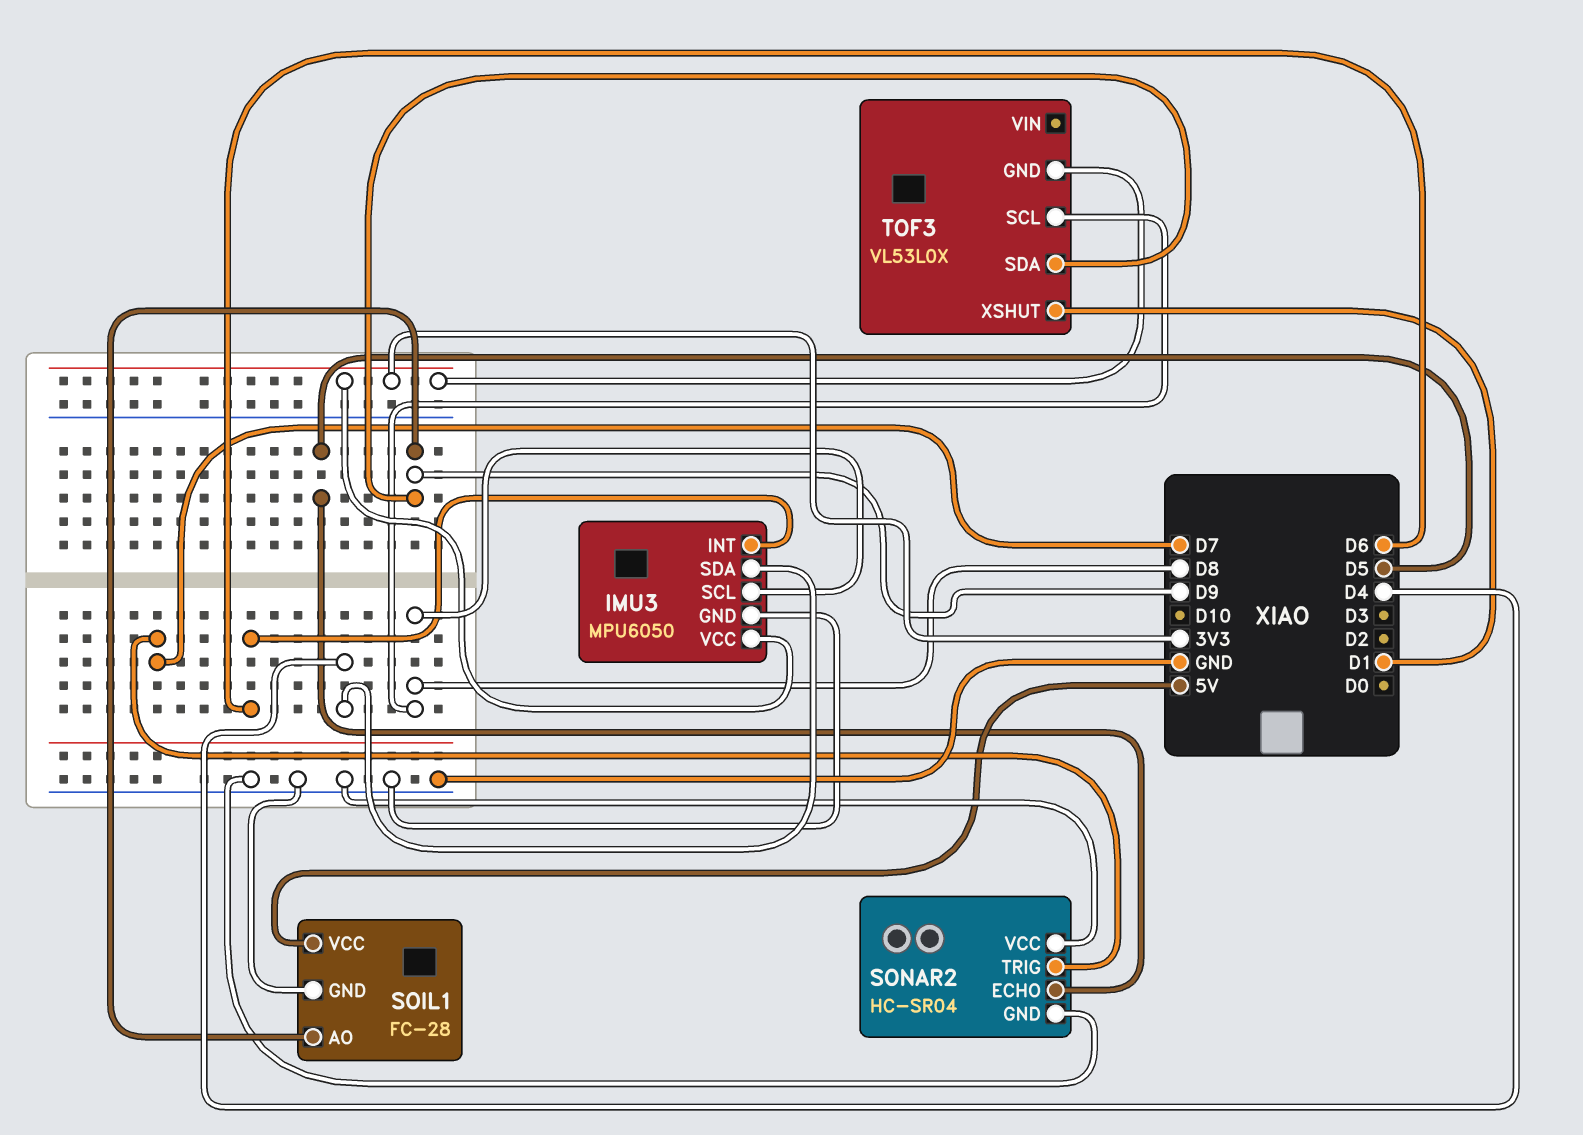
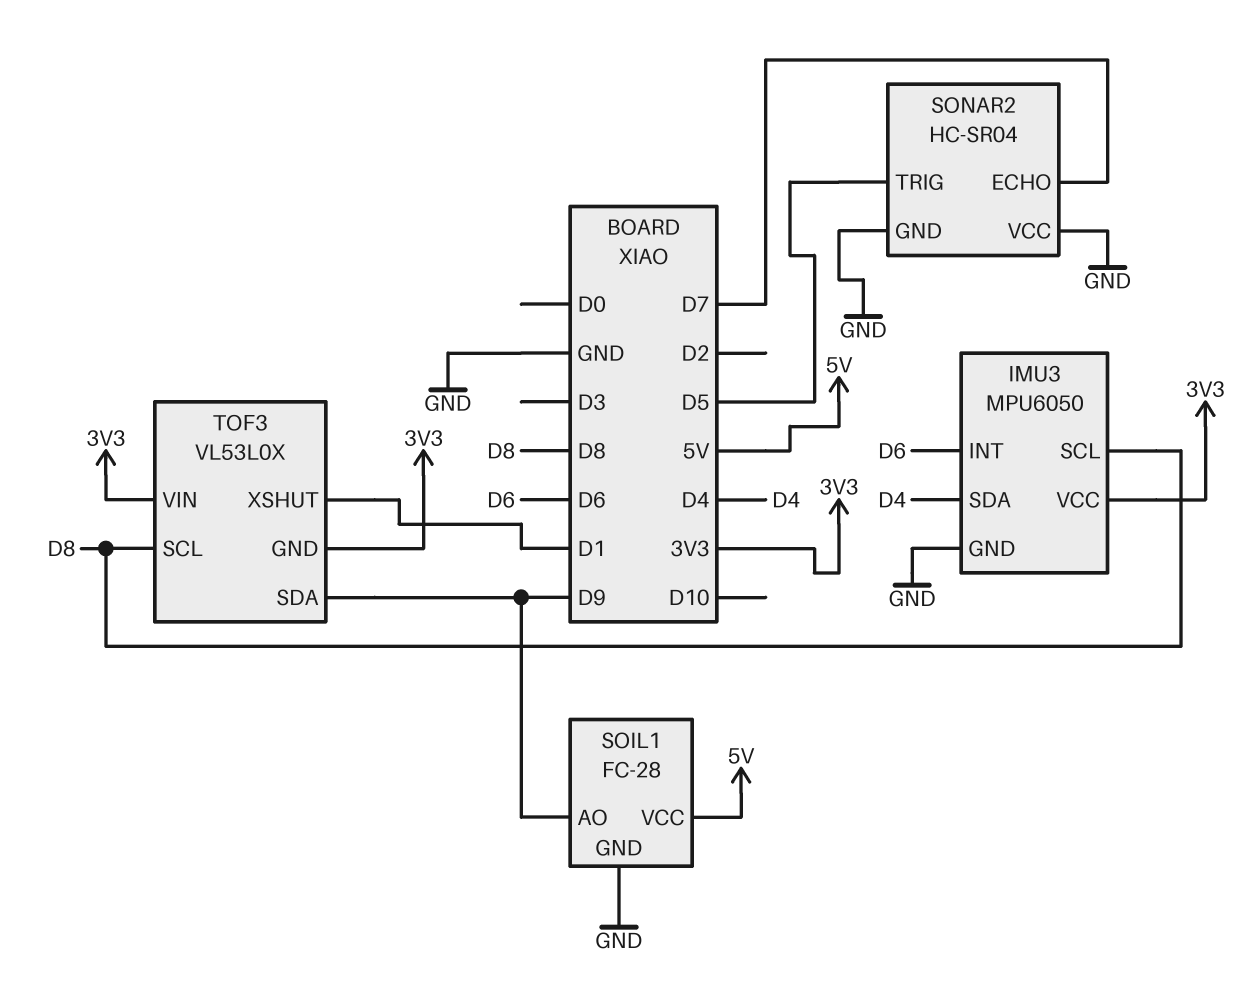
SONAR2 pin ECHO: D5 -> D7
SONAR2 pin TRIG: D7 -> D5
TOF3 pin VIN: none -> 3V3

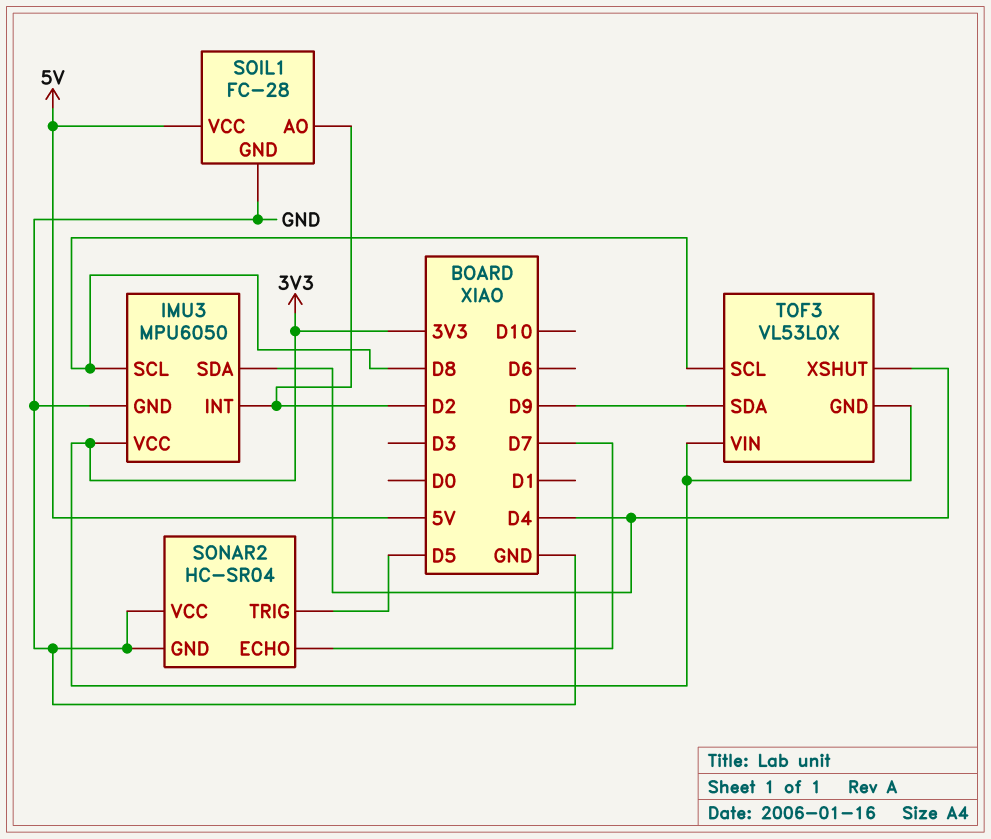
IMU3 pin INT: D6 -> D2
SOIL1 pin AO: D9 -> D2
TOF3 pin XSHUT: D1 -> D4

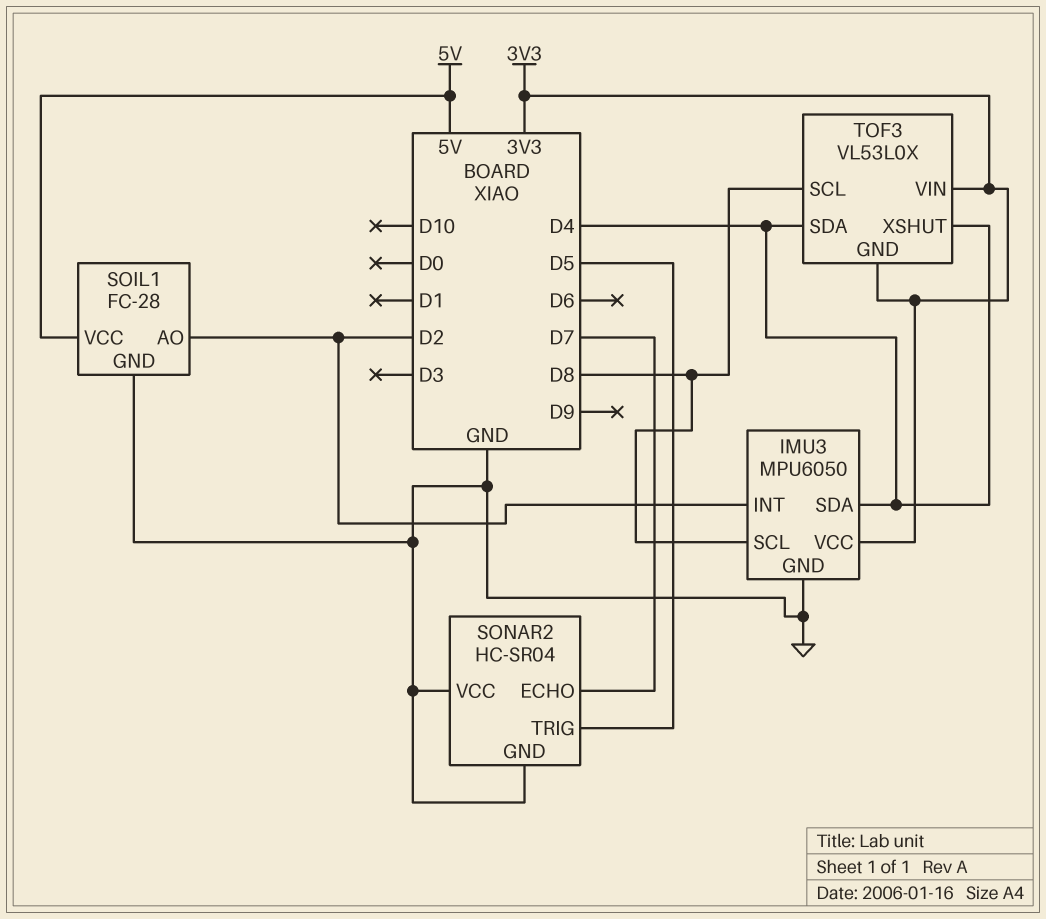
TOF3 pin SDA: D9 -> D4

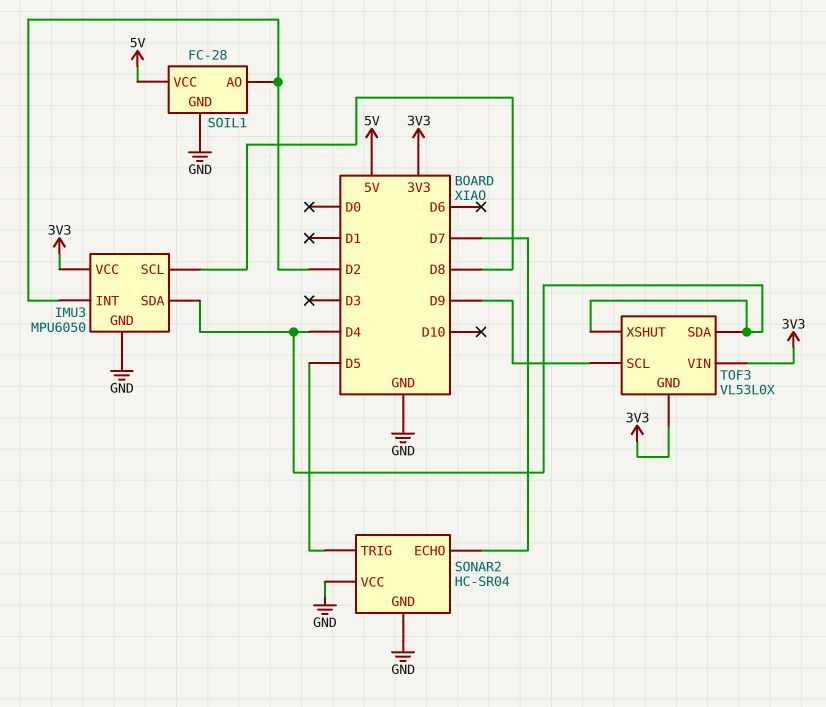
TOF3 pin SCL: D8 -> D9

